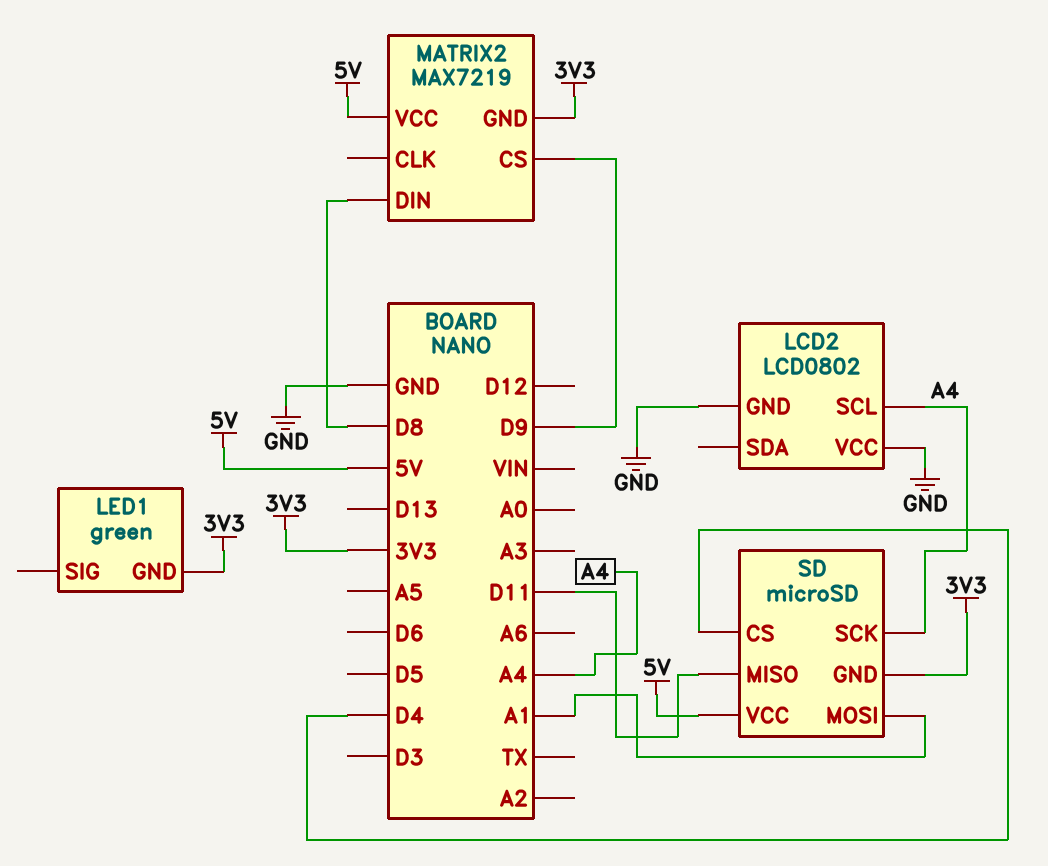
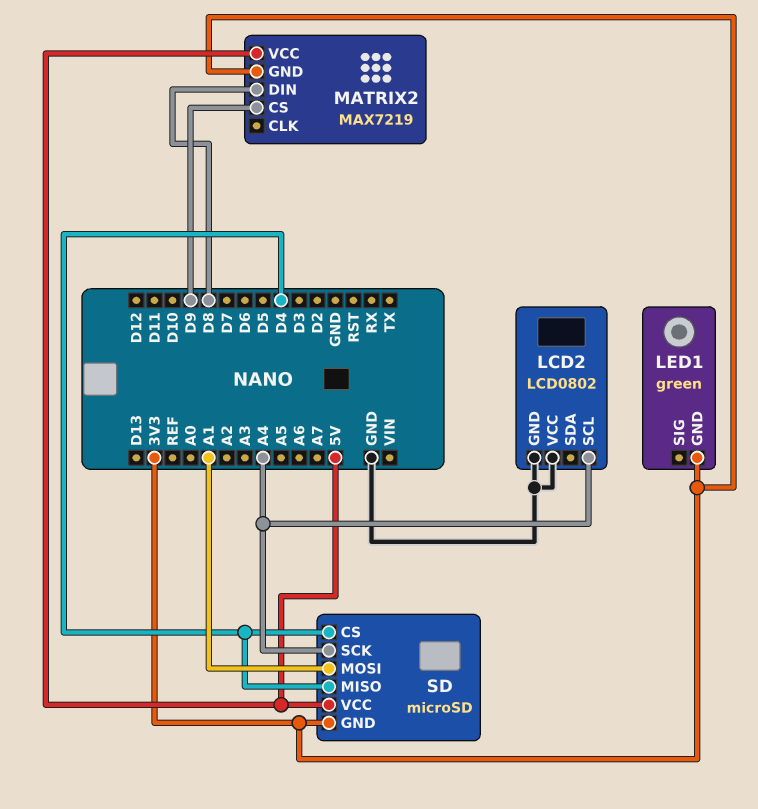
SD pin MISO: D11 -> D4

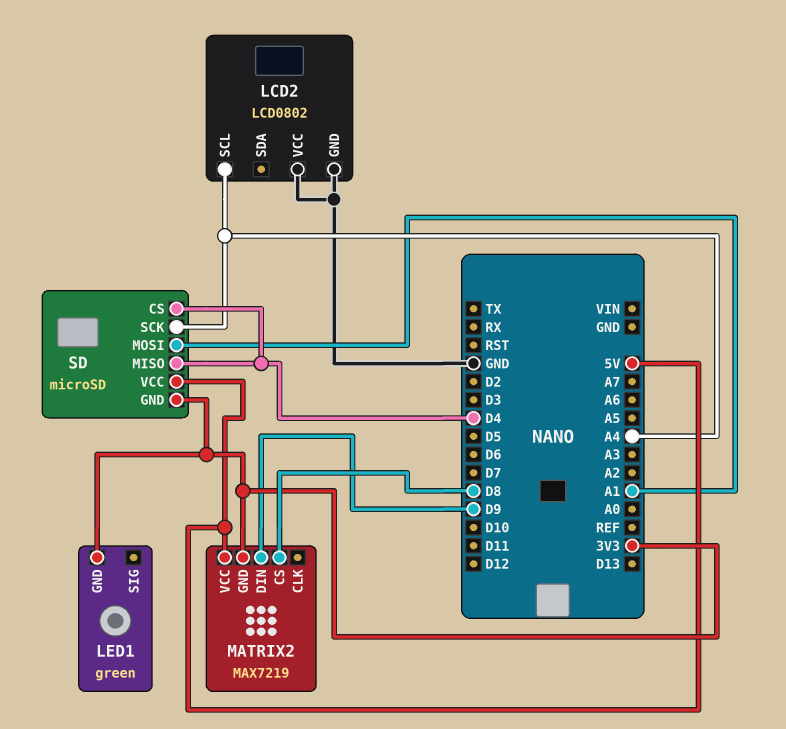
MATRIX2 pin CS: D9 -> D8
MATRIX2 pin DIN: D8 -> D9

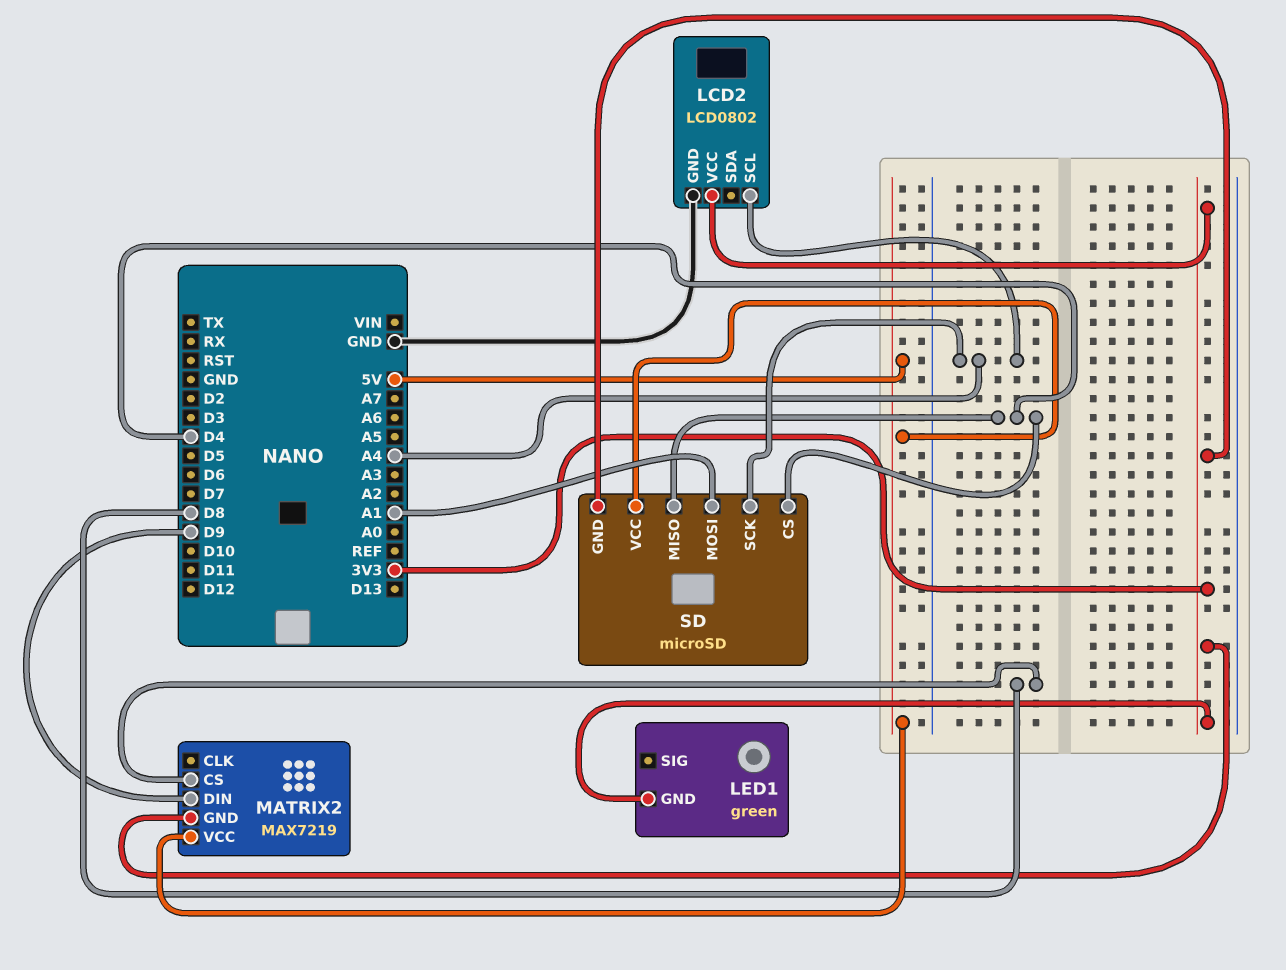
LCD2 pin VCC: GND -> 3V3

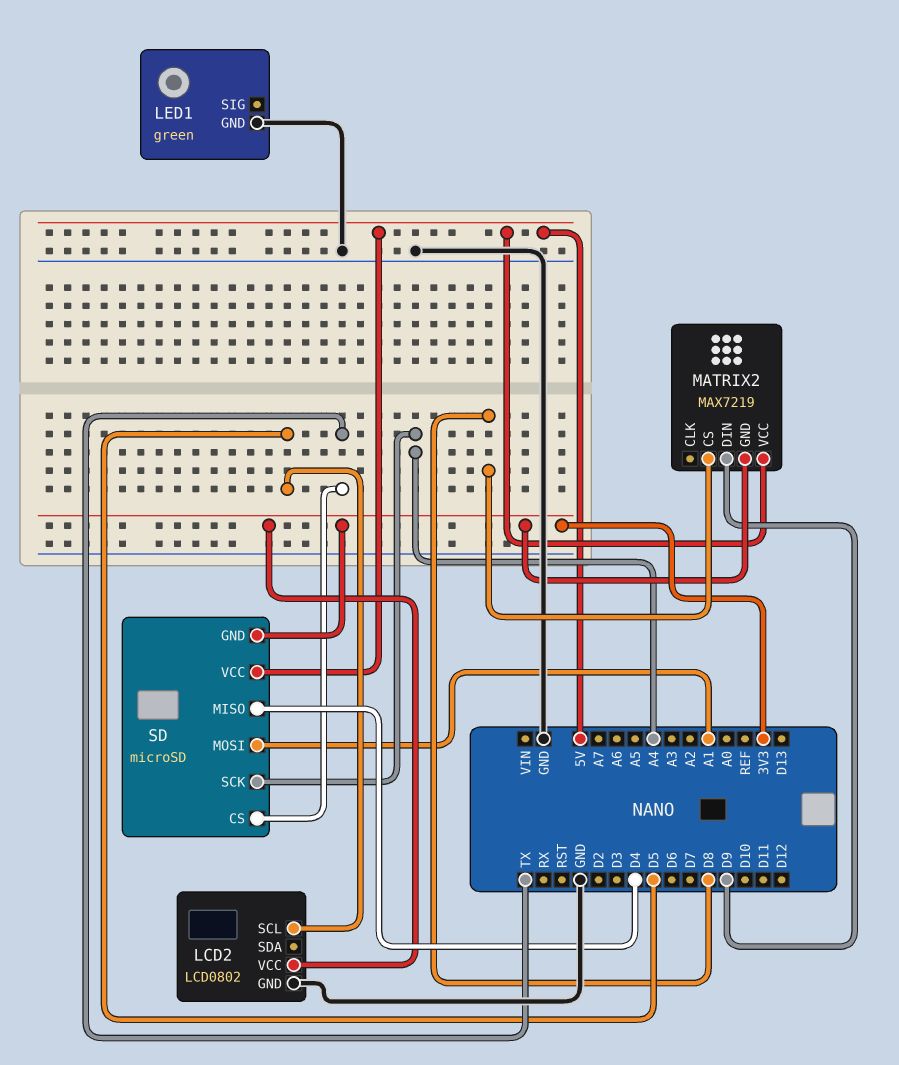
LCD2 pin SCL: A4 -> D5
LED1 pin GND: 3V3 -> GND
SD pin CS: D4 -> TX

